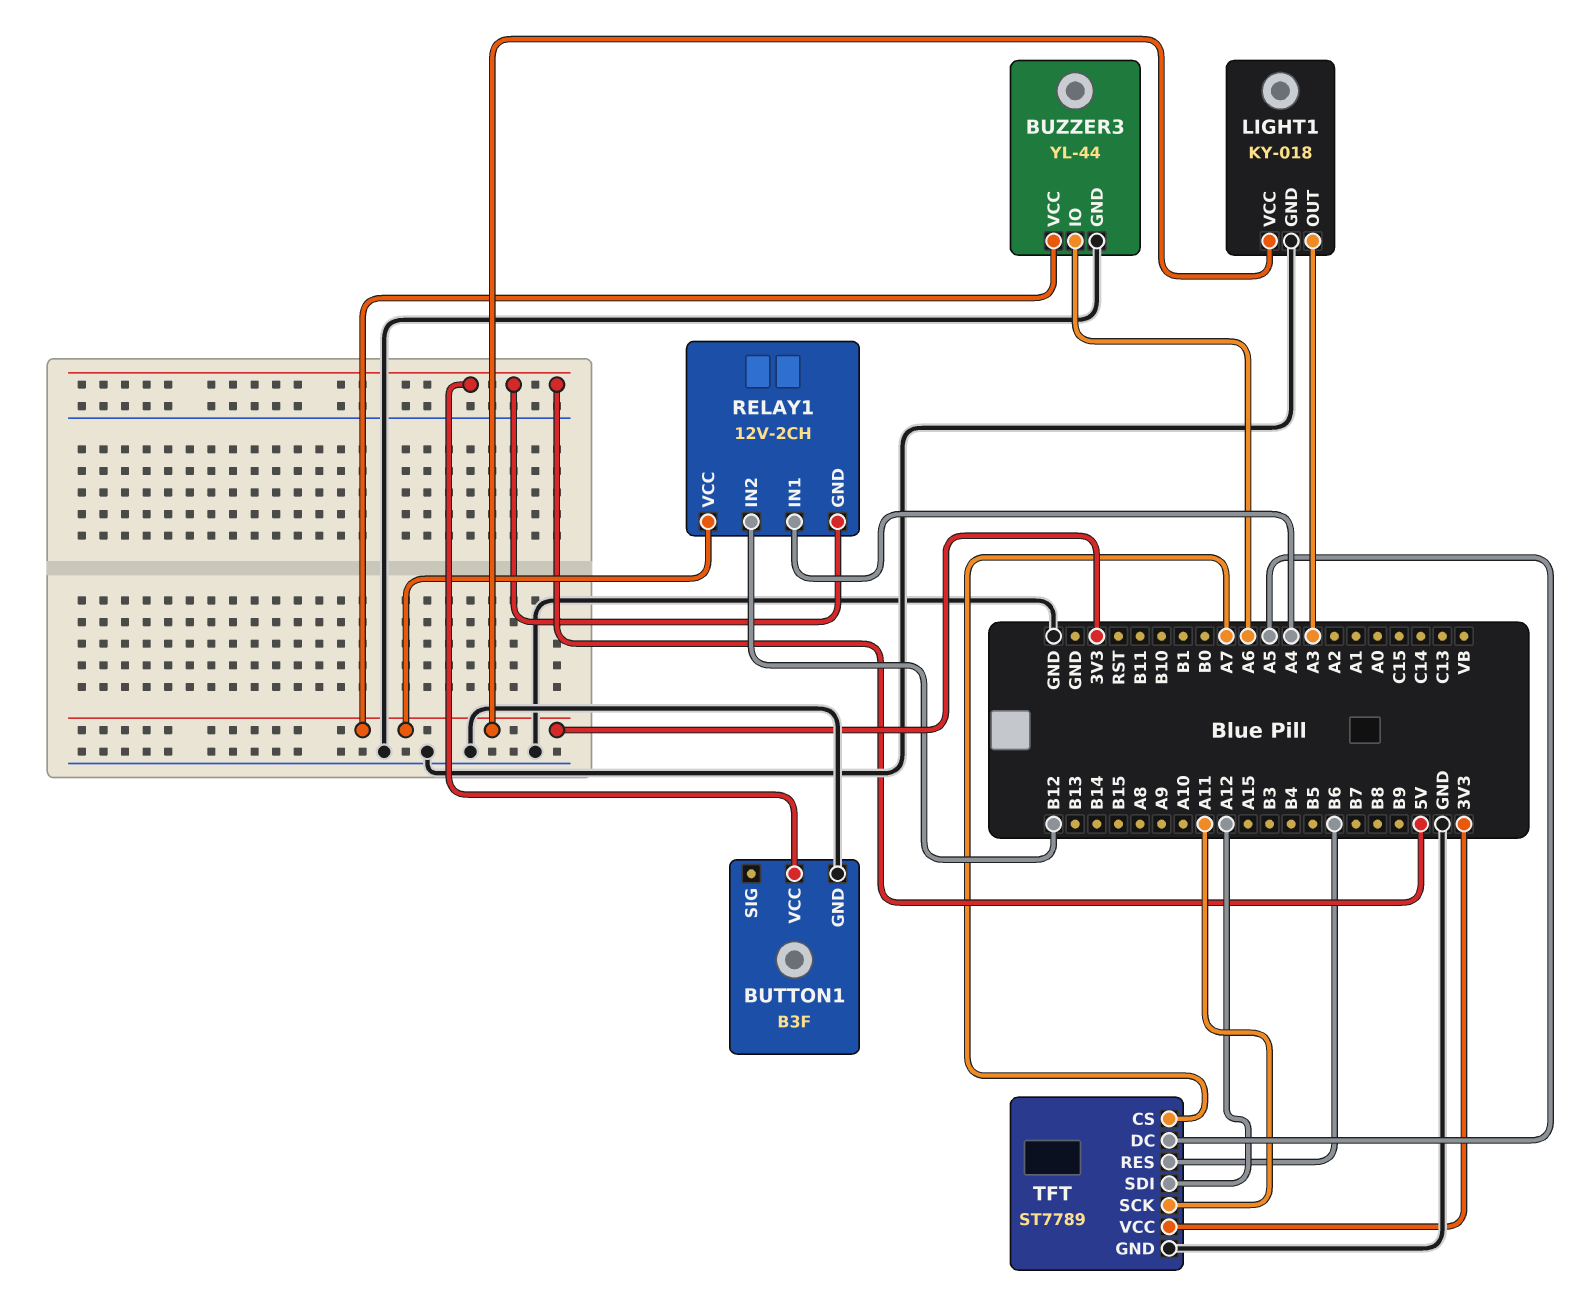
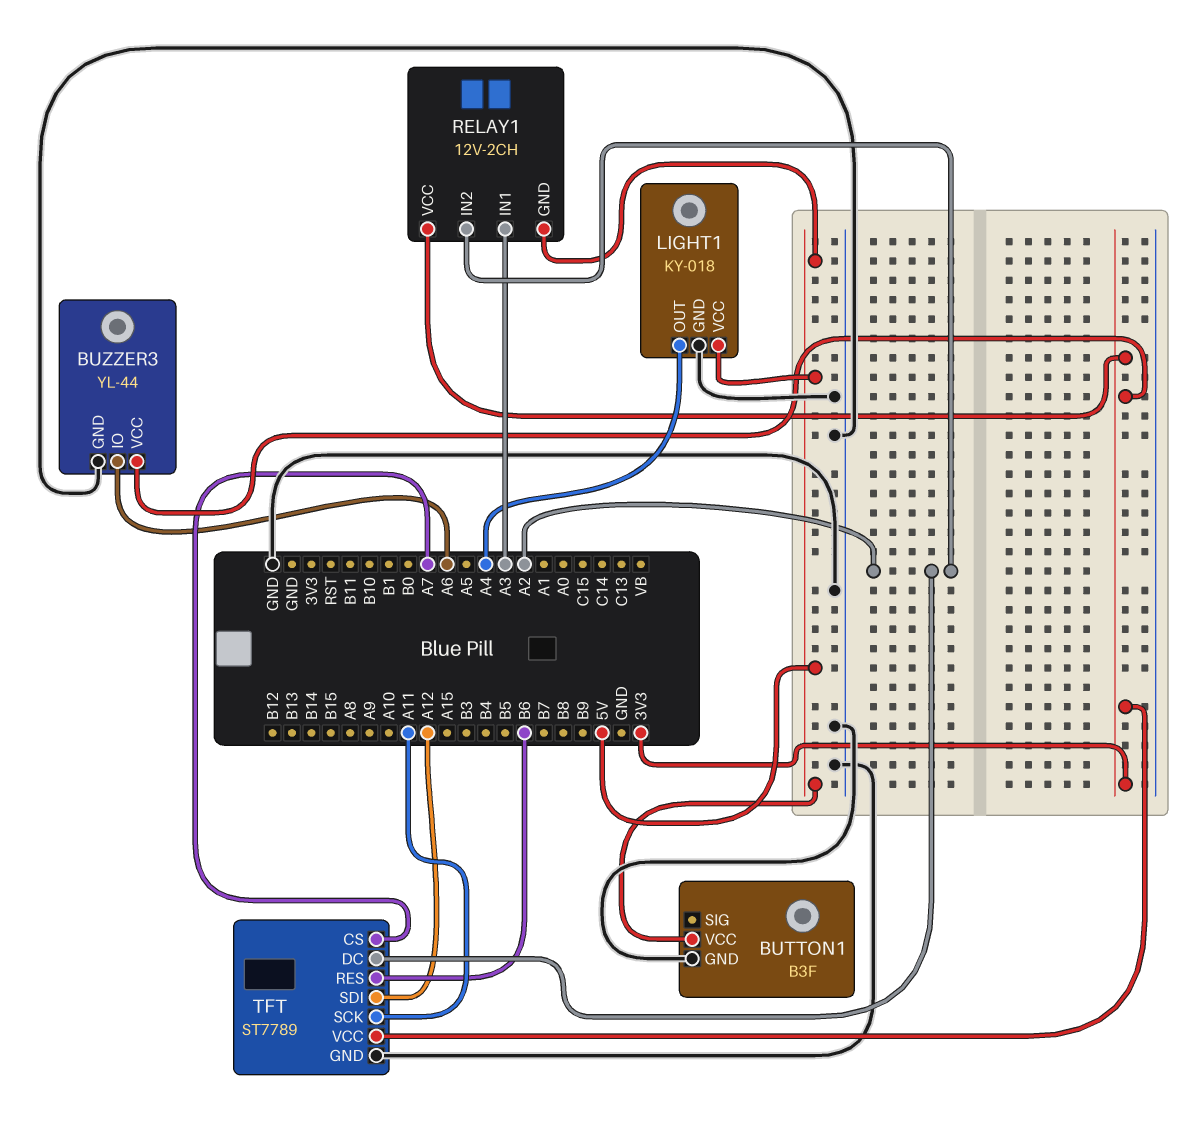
LIGHT1 pin OUT: A3 -> A4
LIGHT1 pin VCC: 3V3 -> 5V
RELAY1 pin IN1: A4 -> A3
RELAY1 pin IN2: B12 -> A2
TFT pin DC: A5 -> A2

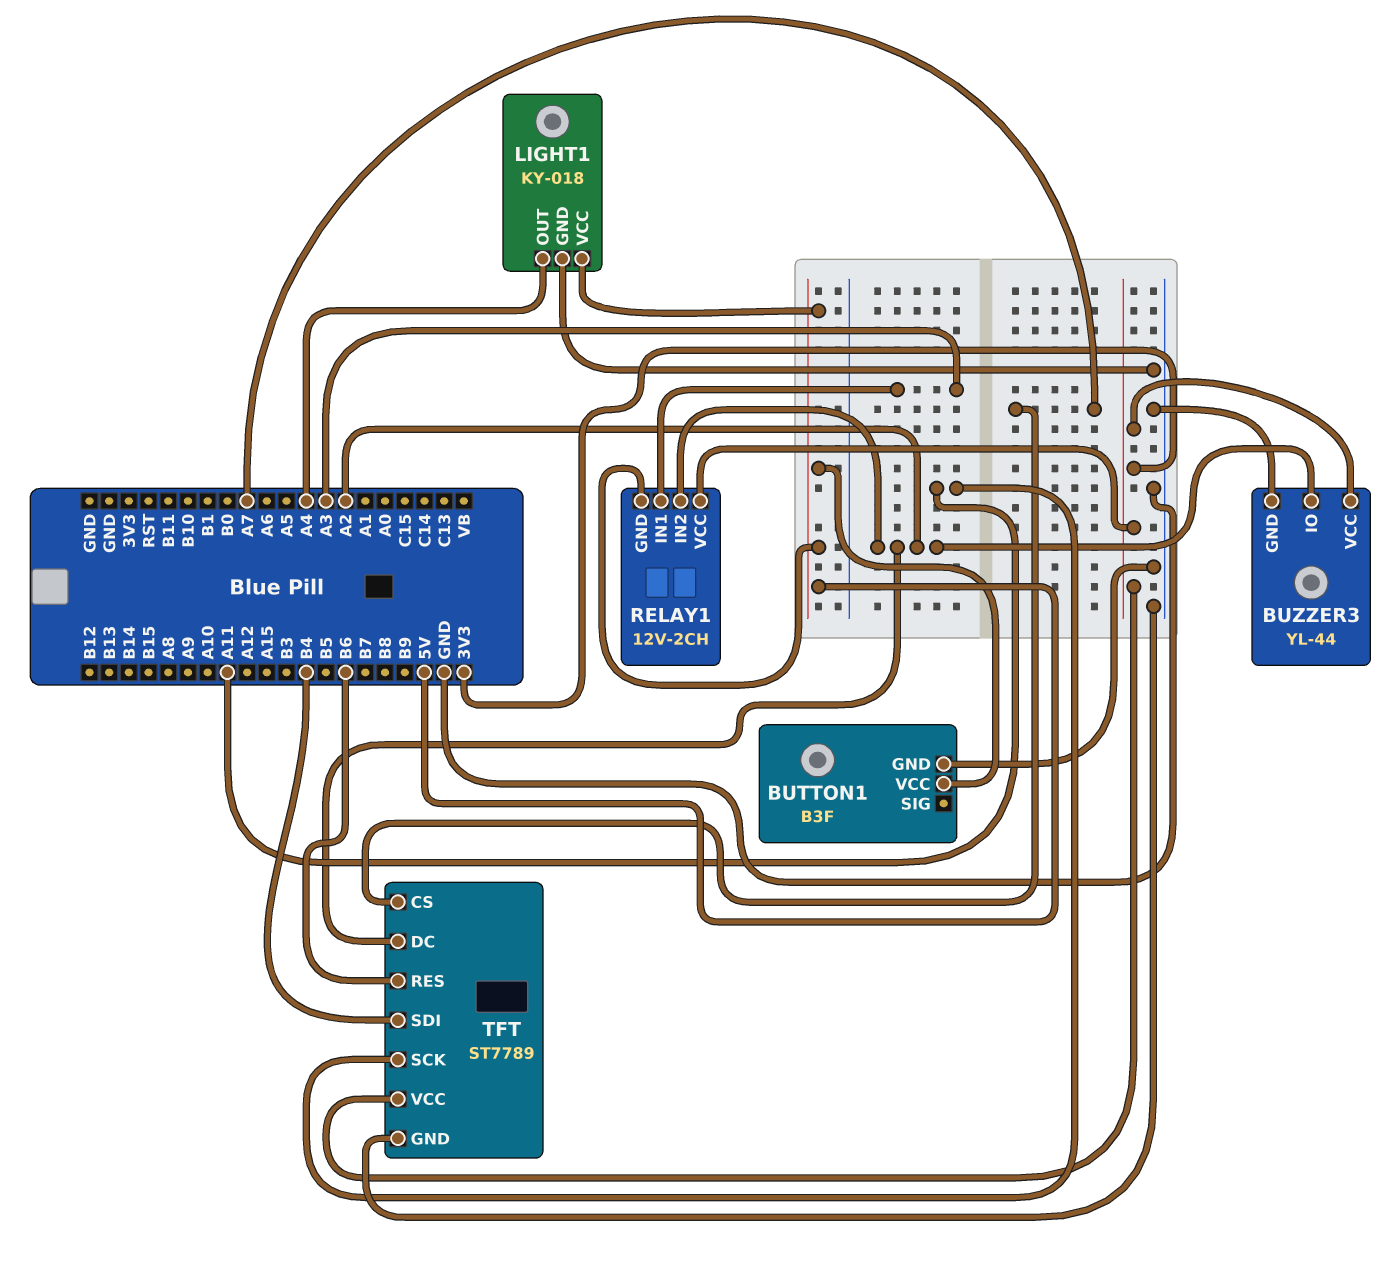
BUZZER3 pin IO: A6 -> A2
TFT pin SDI: A12 -> B4

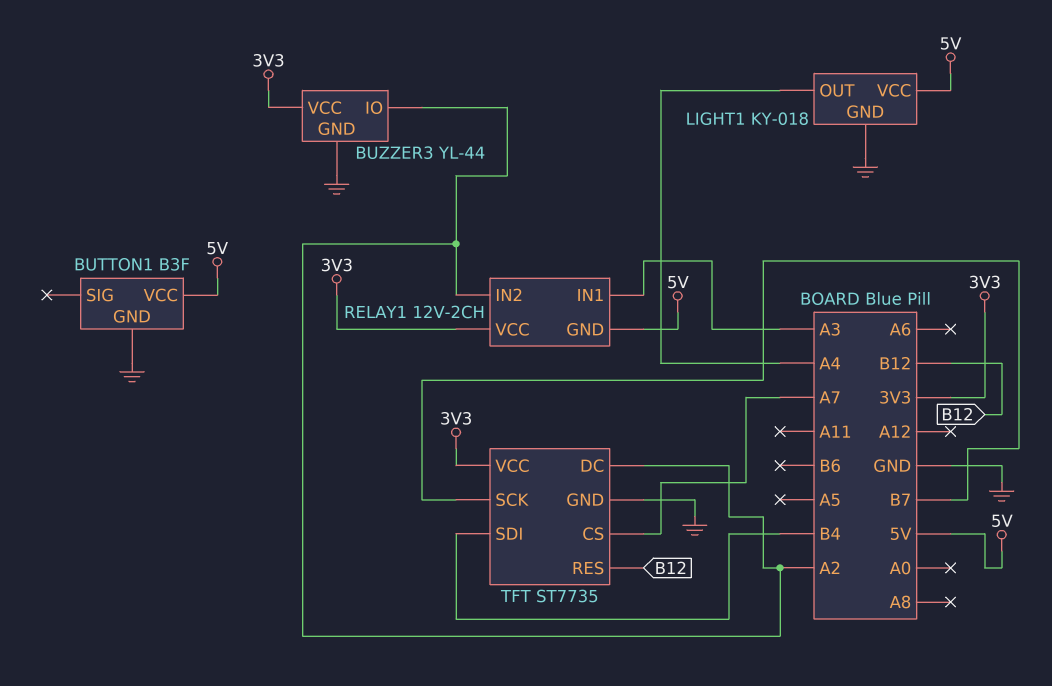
TFT: ST7789 -> ST7735
TFT pin RES: B6 -> B12
TFT pin SCK: A11 -> B7

